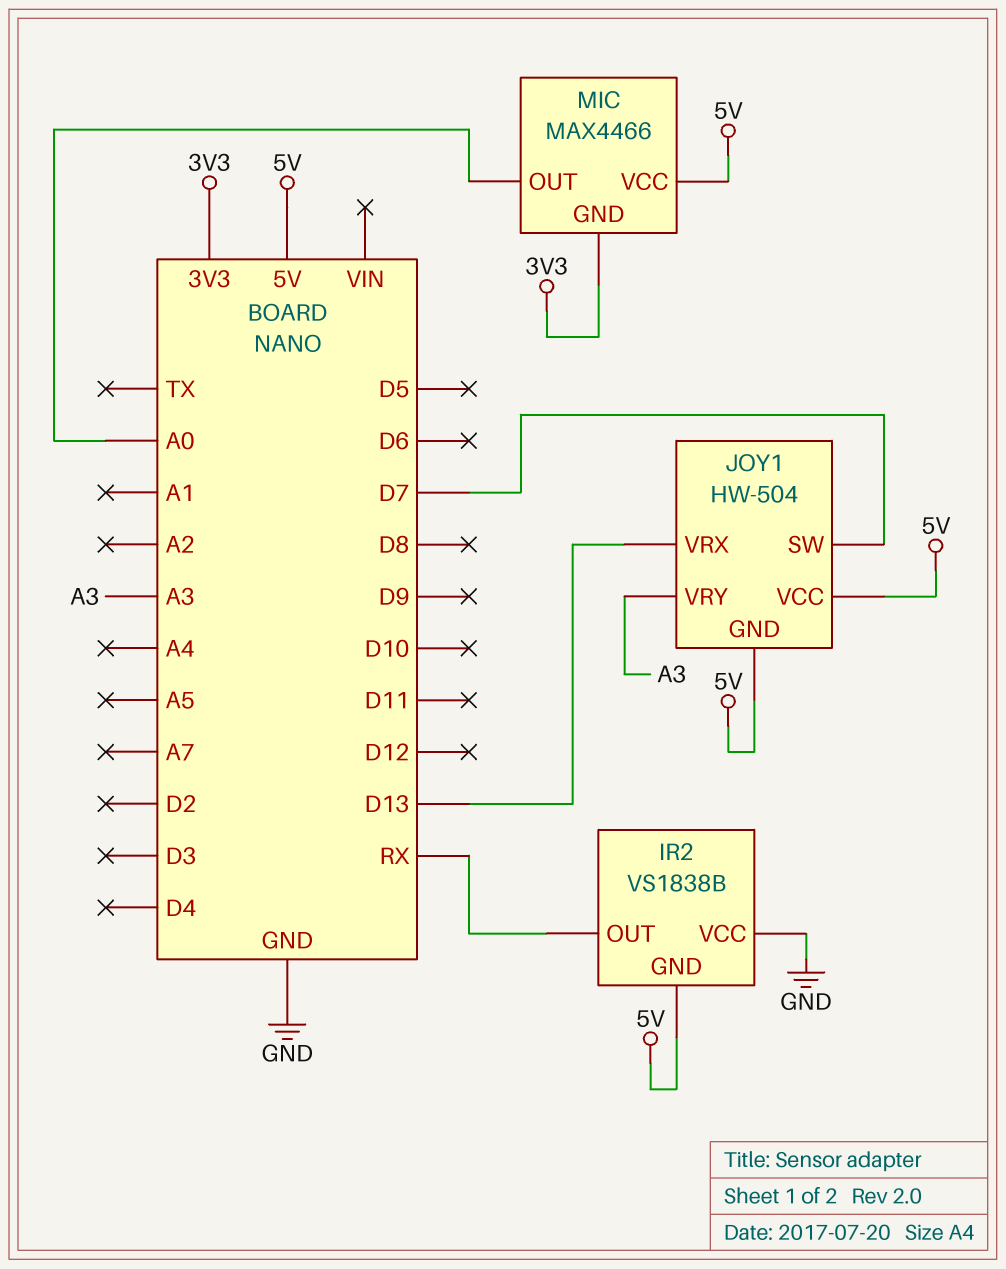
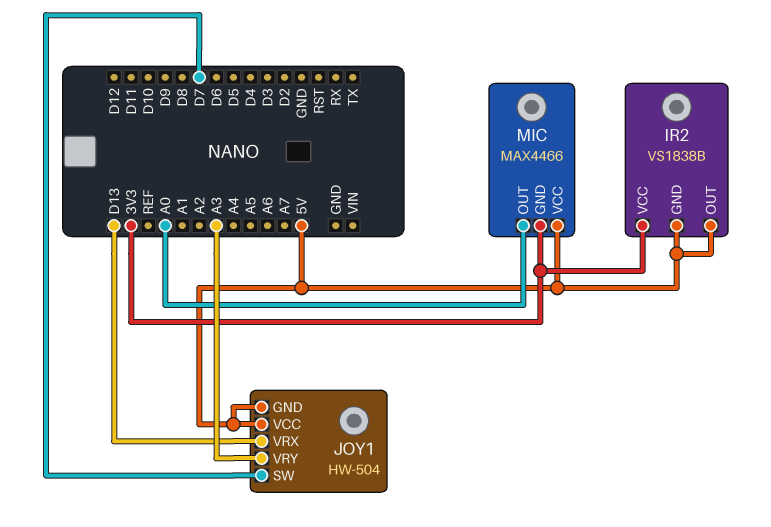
IR2 pin OUT: RX -> 5V
IR2 pin VCC: GND -> 3V3

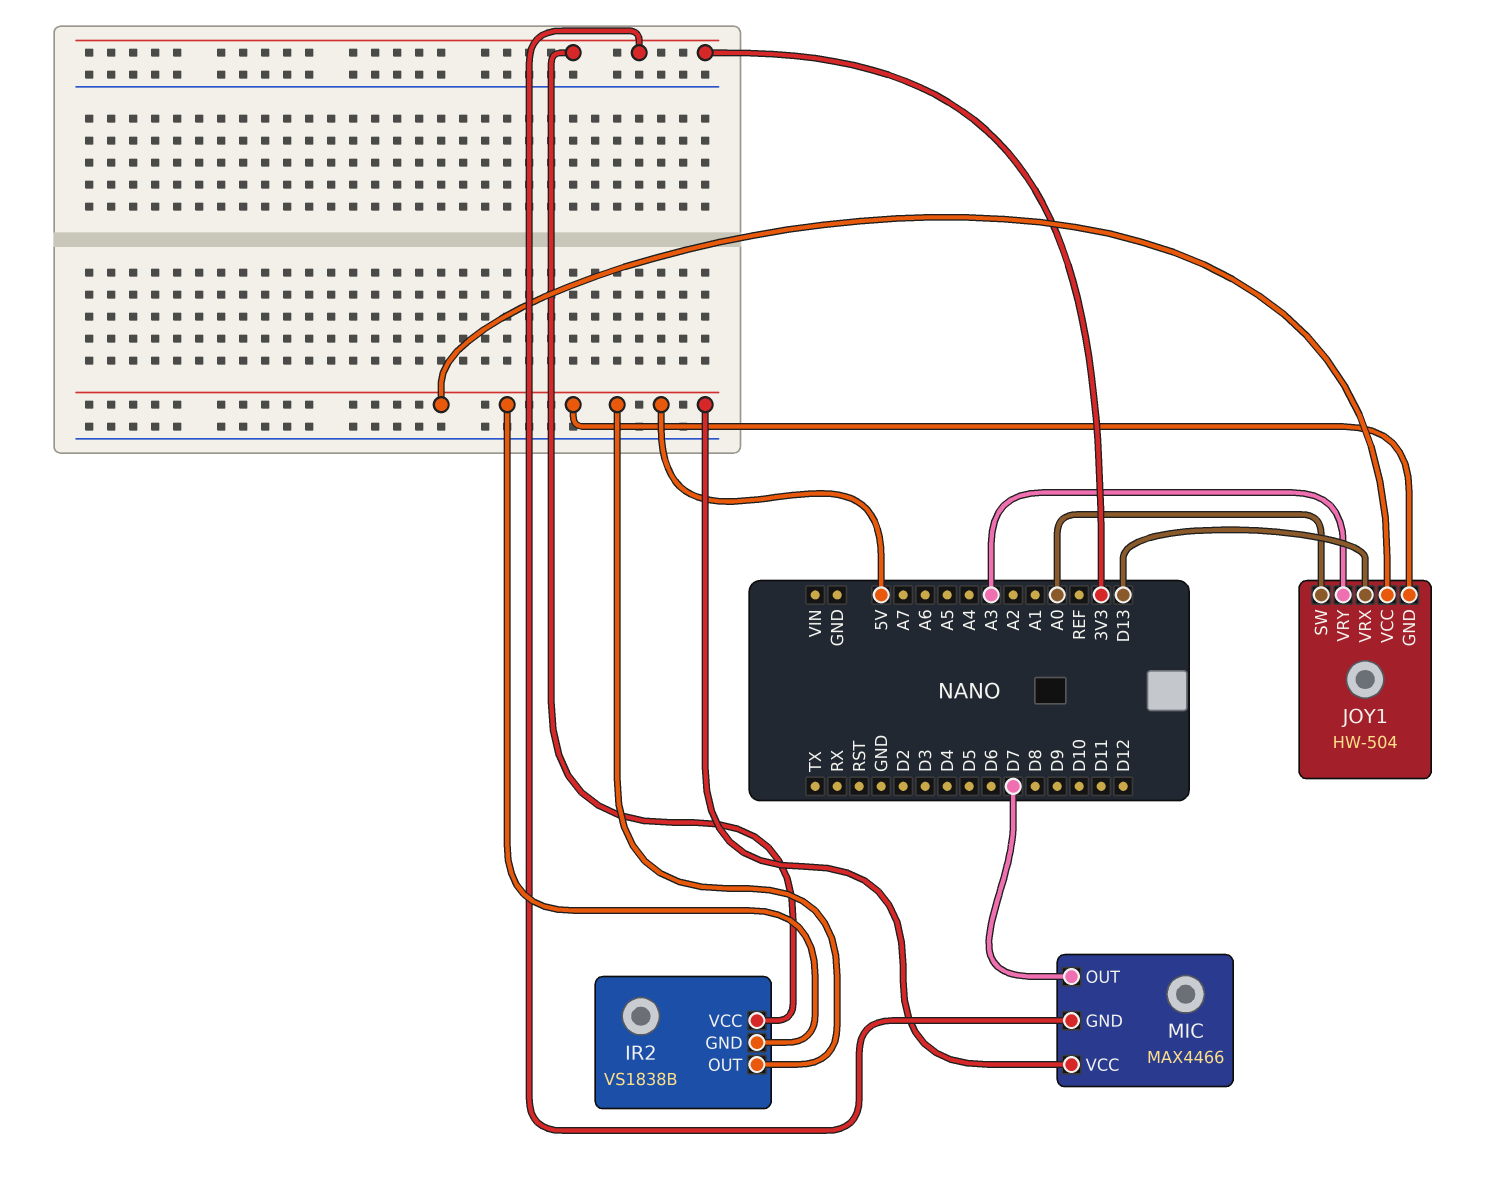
JOY1 pin SW: D7 -> A0
MIC pin OUT: A0 -> D7

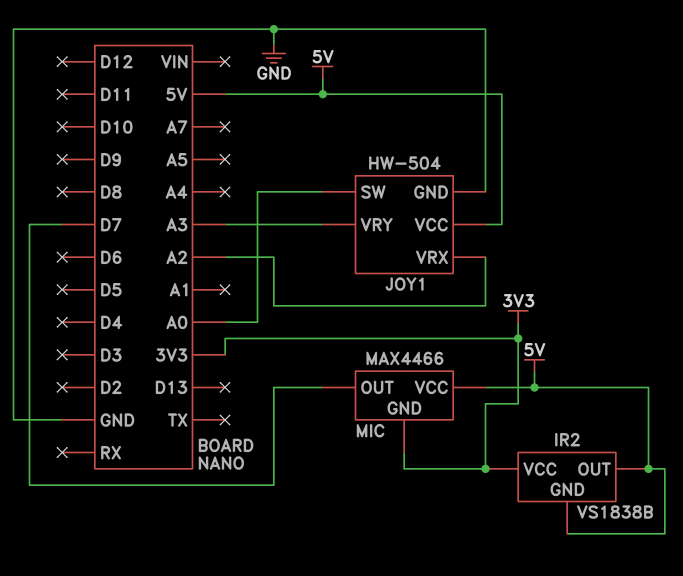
JOY1 pin GND: 5V -> GND
JOY1 pin VRX: D13 -> A2

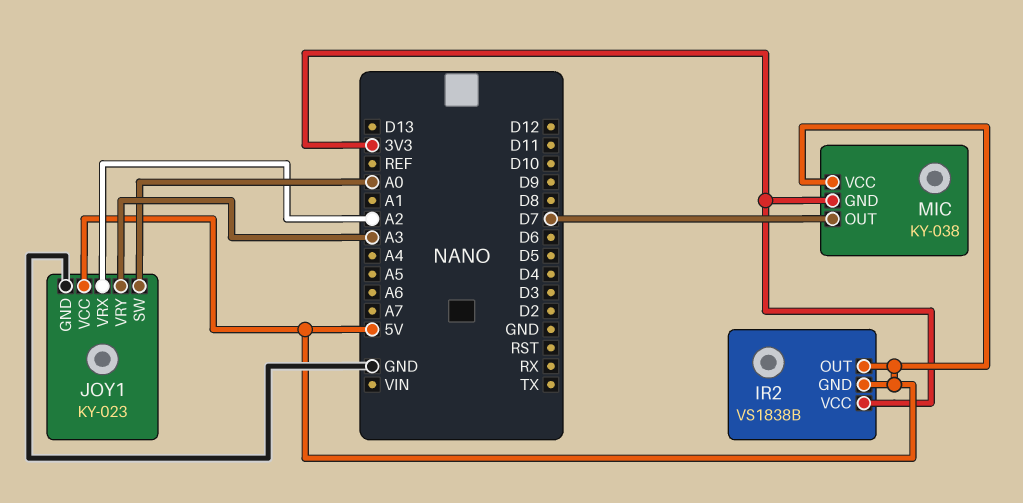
JOY1: HW-504 -> KY-023
MIC: MAX4466 -> KY-038

